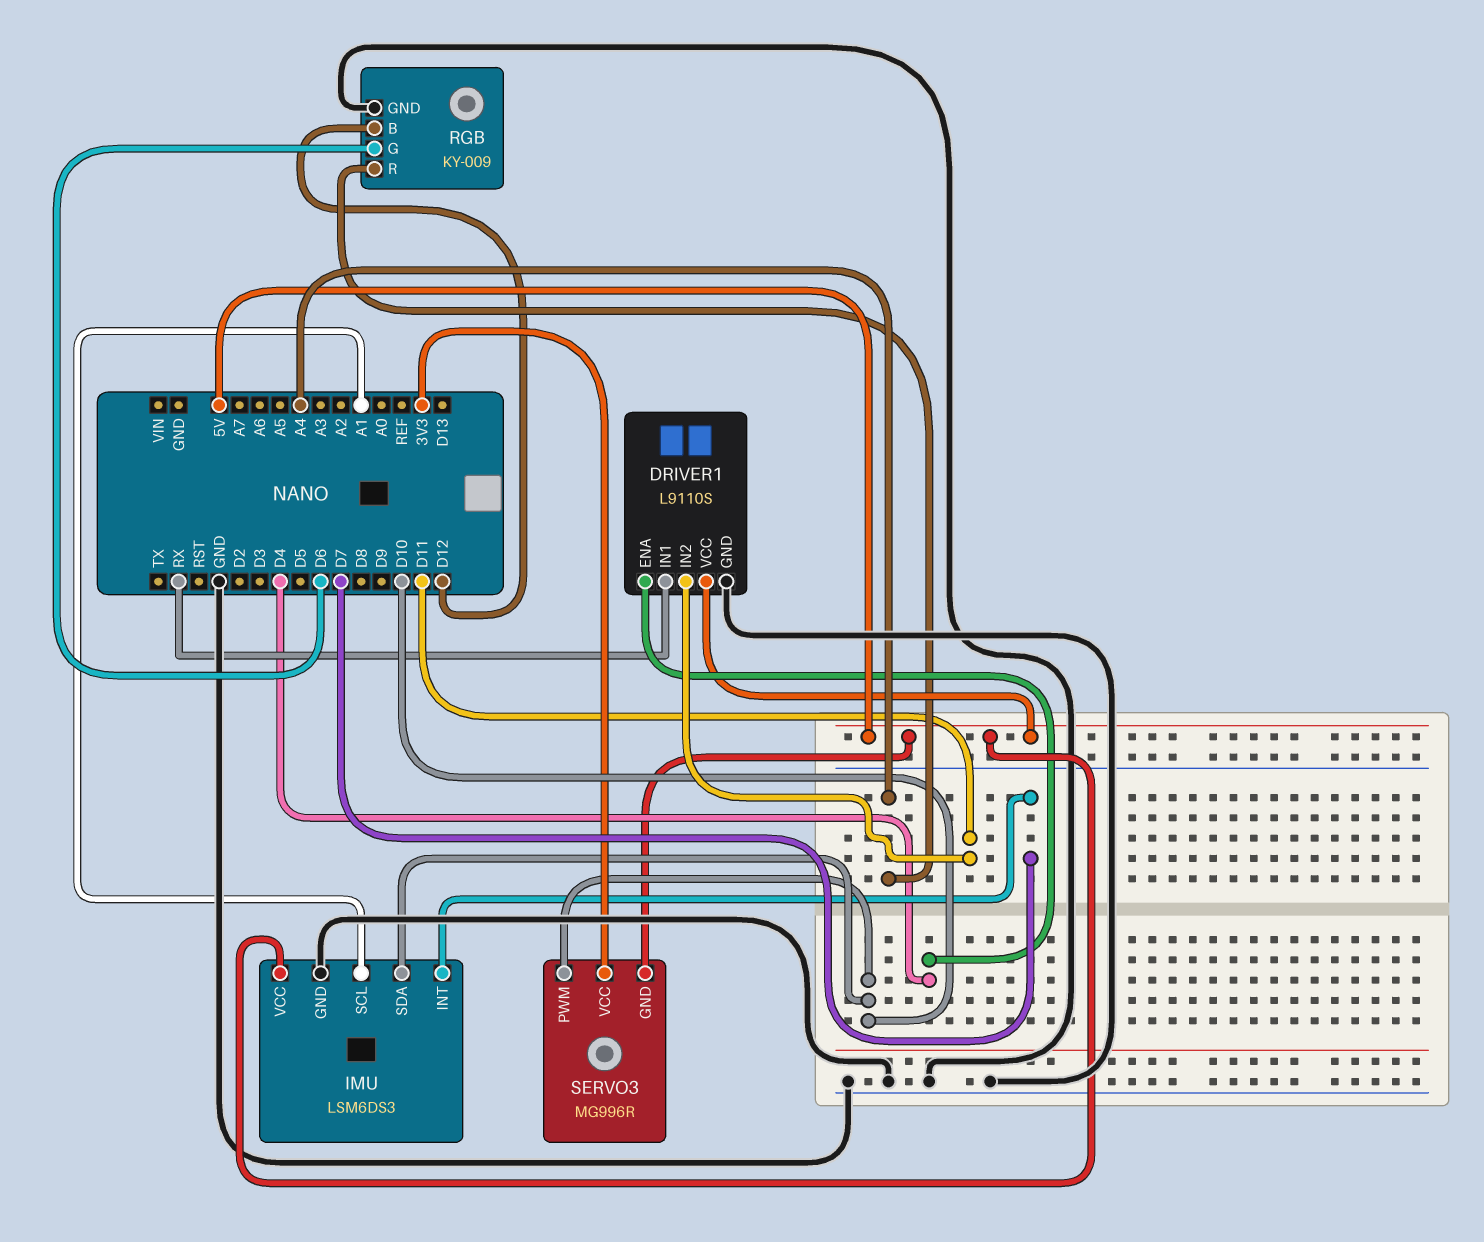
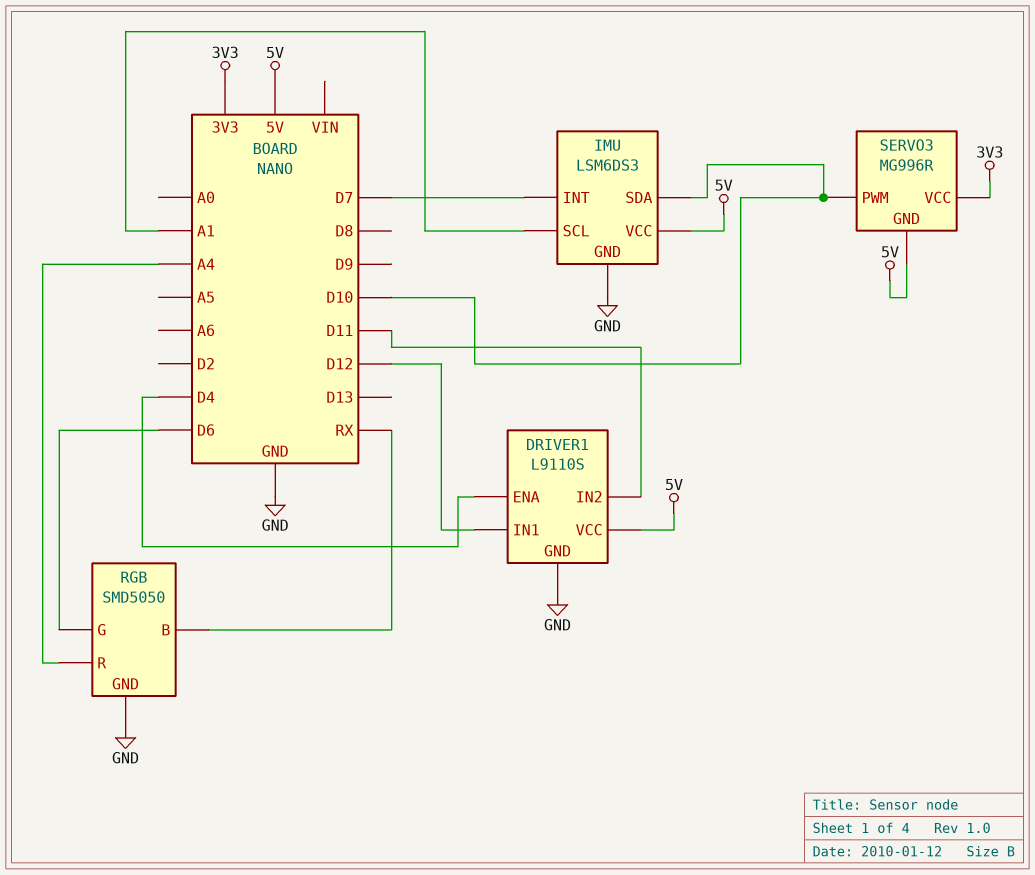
DRIVER1 pin IN1: RX -> D12
RGB: KY-009 -> SMD5050
RGB pin B: D12 -> RX

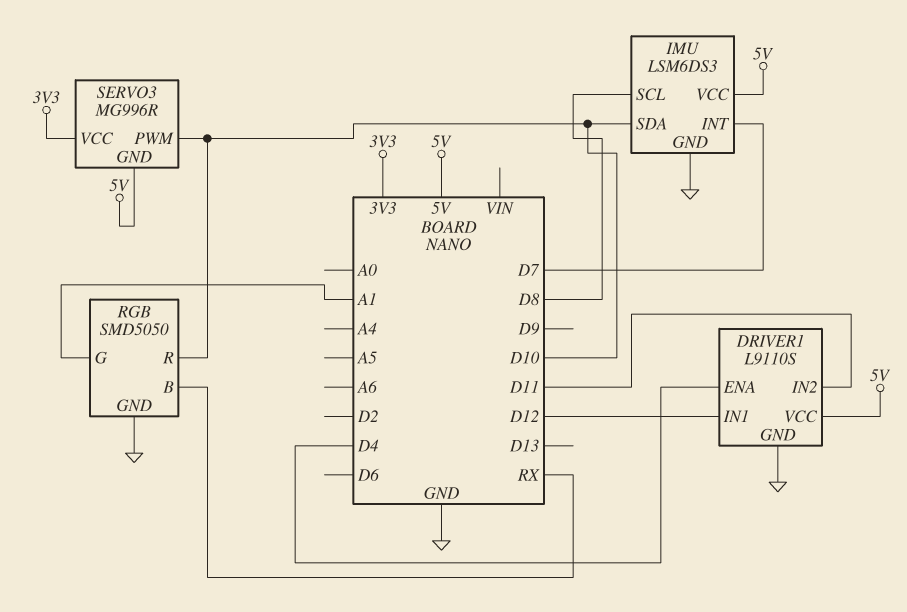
IMU pin SCL: A1 -> D8
RGB pin G: D6 -> A1
RGB pin R: A4 -> D10

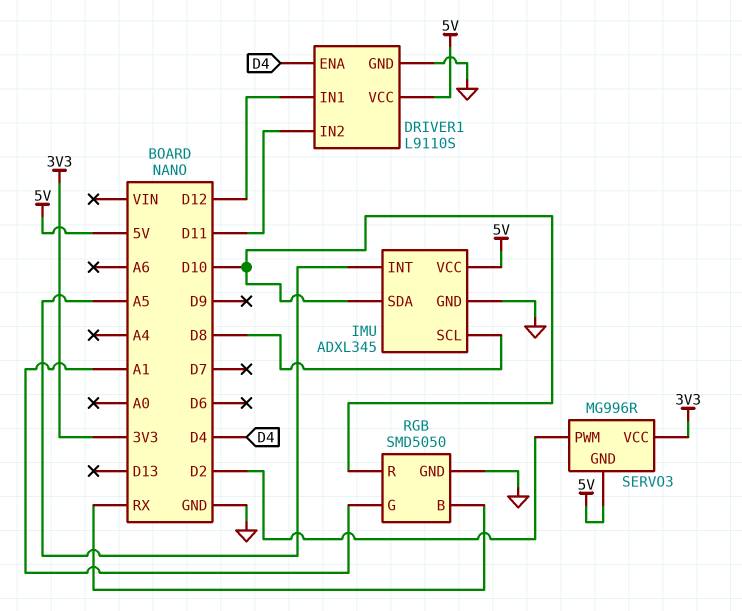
IMU: LSM6DS3 -> ADXL345
IMU pin INT: D7 -> A5
SERVO3 pin PWM: D10 -> D2

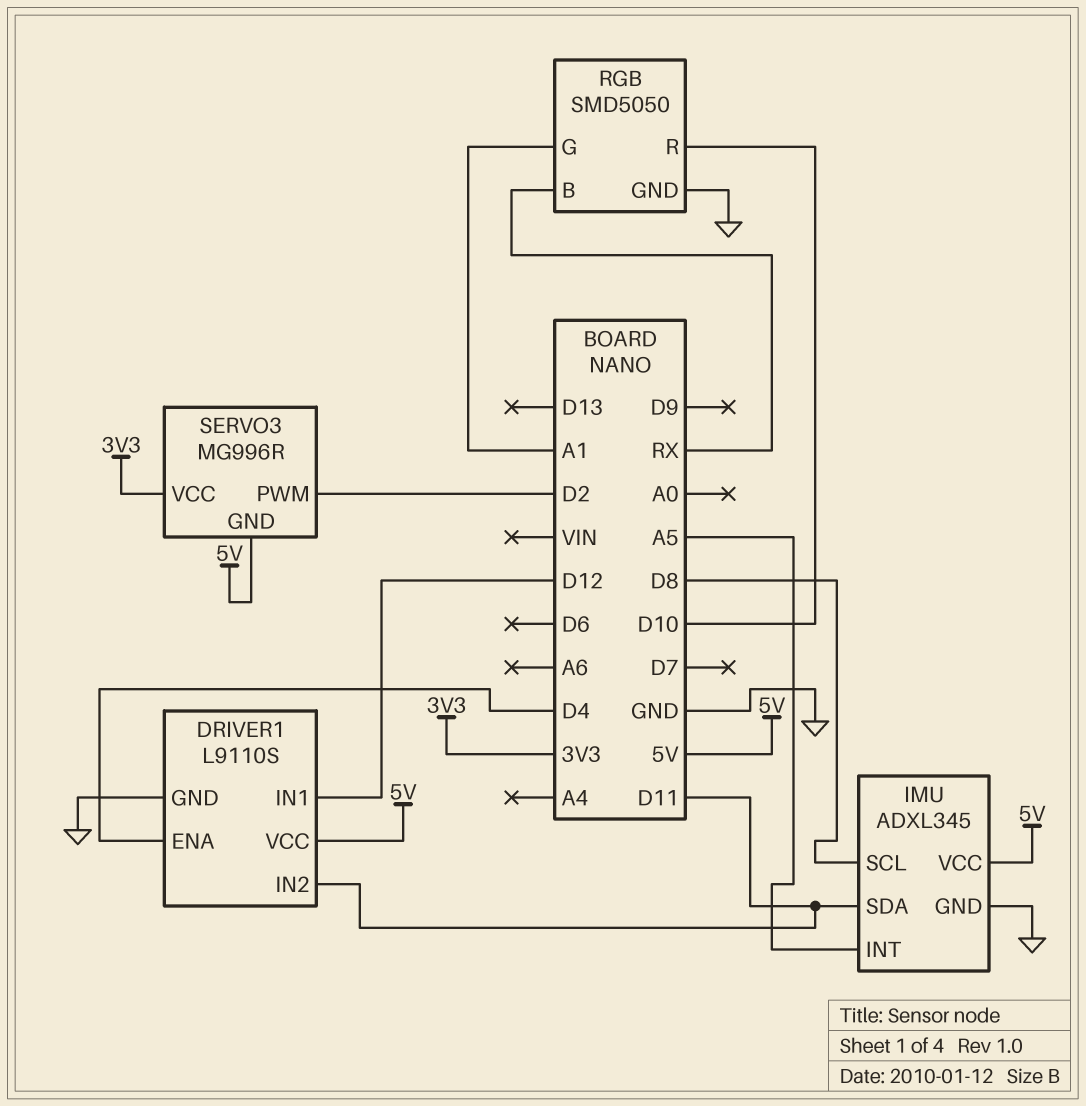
IMU pin SDA: D10 -> D11

